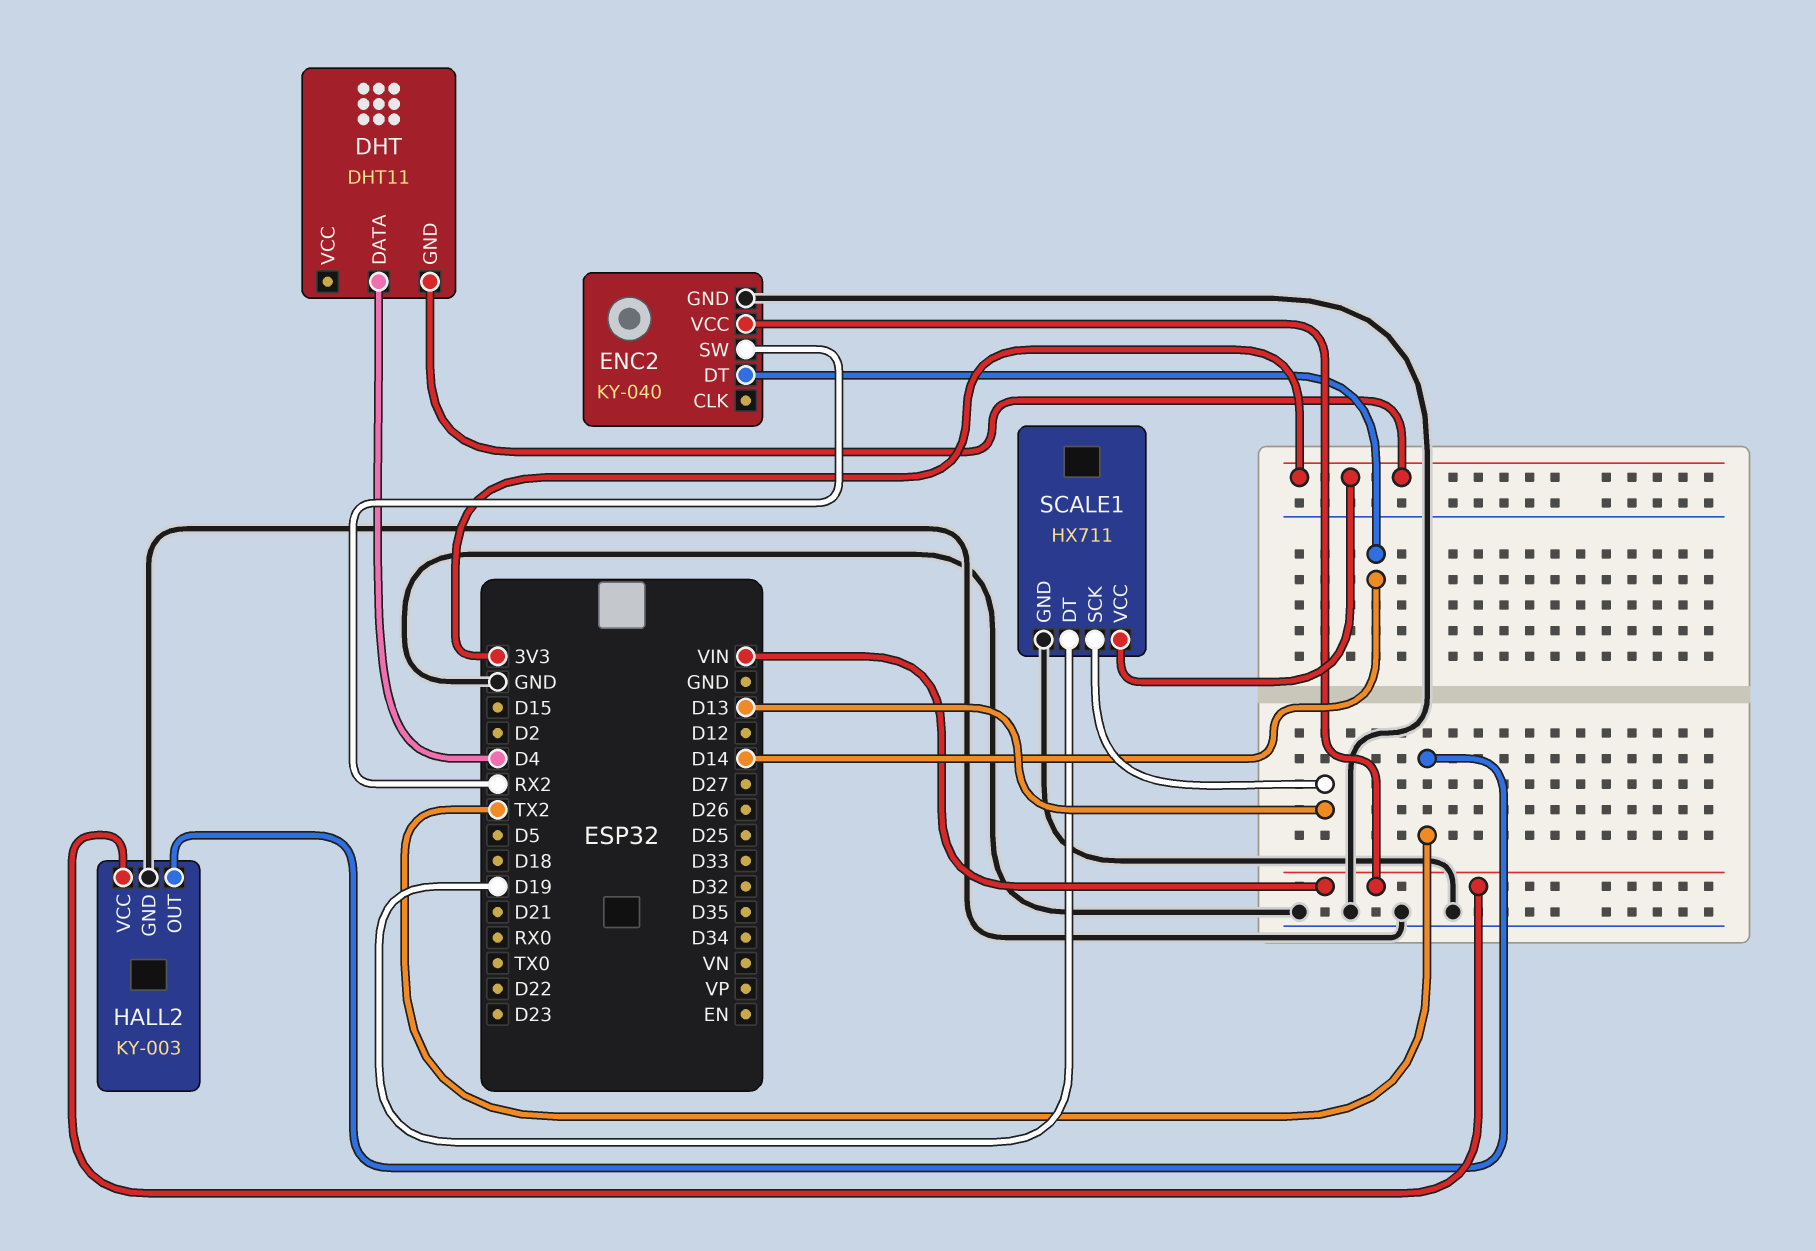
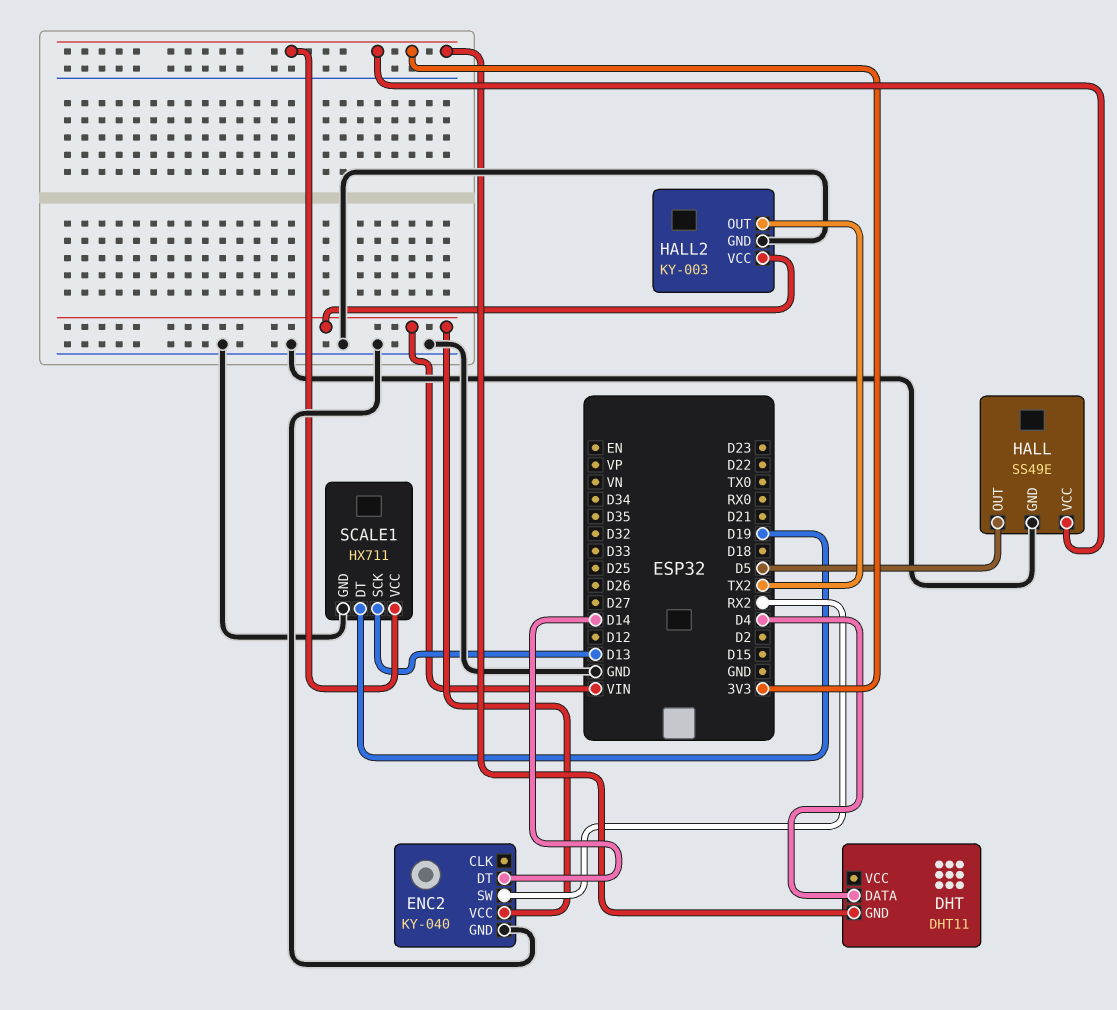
HALL: none -> SS49E
HALL pin GND: none -> GND
HALL pin OUT: none -> D5
HALL pin VCC: none -> 3V3

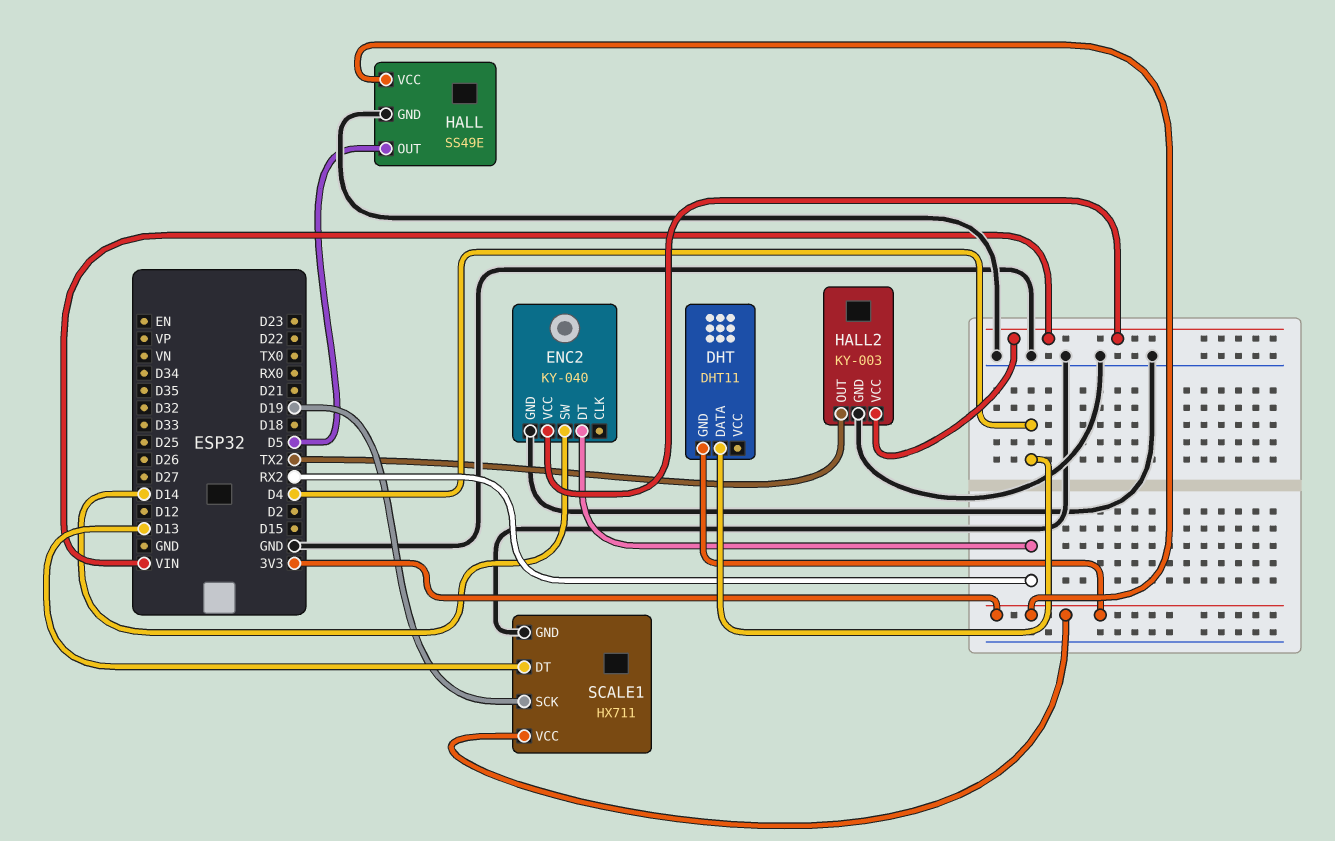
ENC2 pin DT: D14 -> RX2
ENC2 pin SW: RX2 -> D14
SCALE1 pin DT: D19 -> D13
SCALE1 pin SCK: D13 -> D19

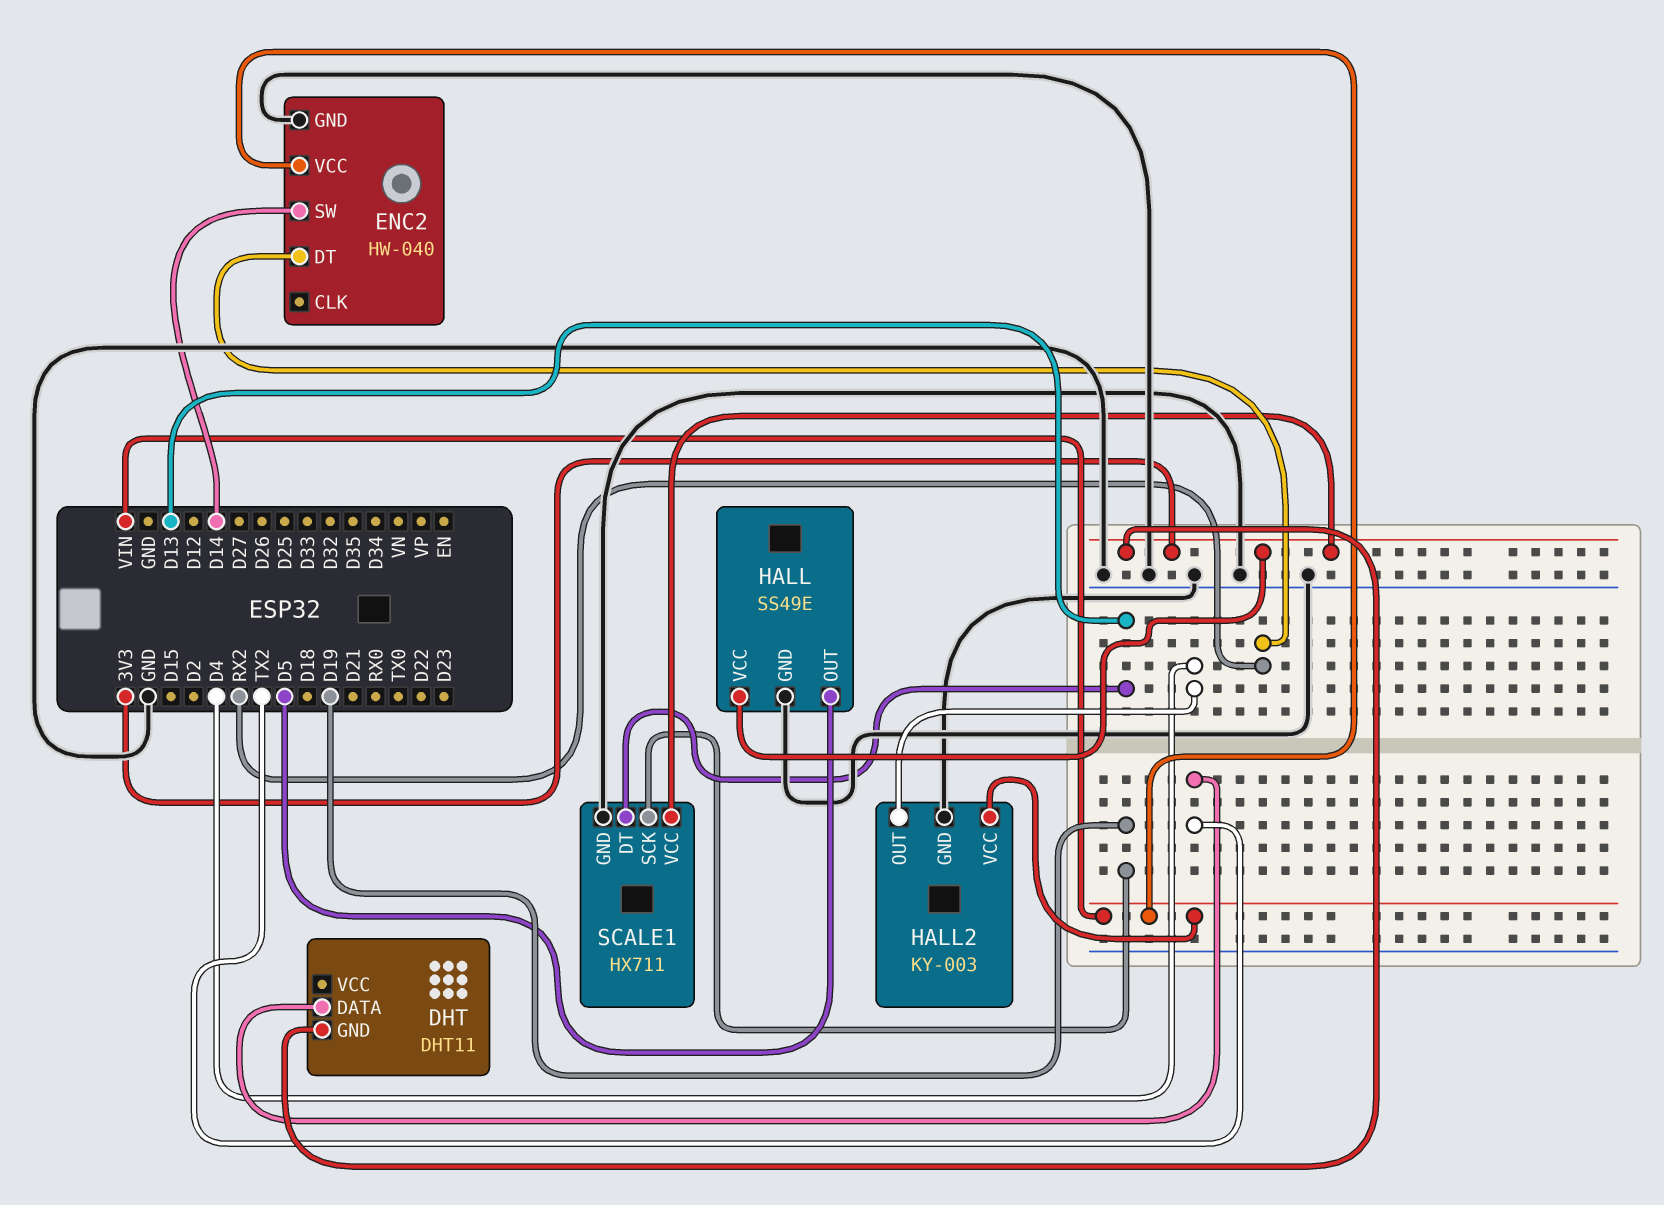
DHT pin DATA: D4 -> TX2
ENC2: KY-040 -> HW-040
HALL2 pin OUT: TX2 -> D4

